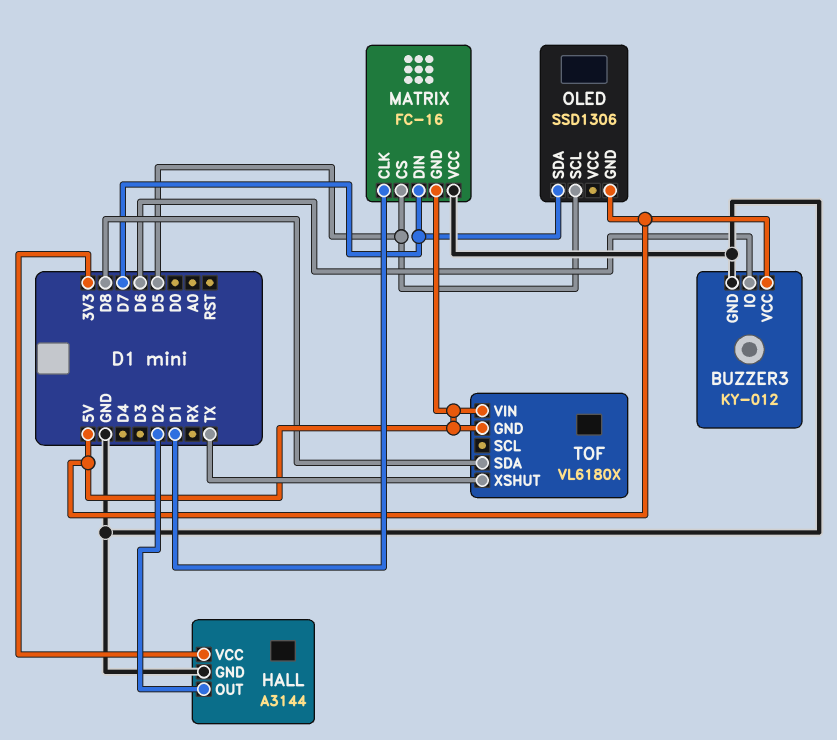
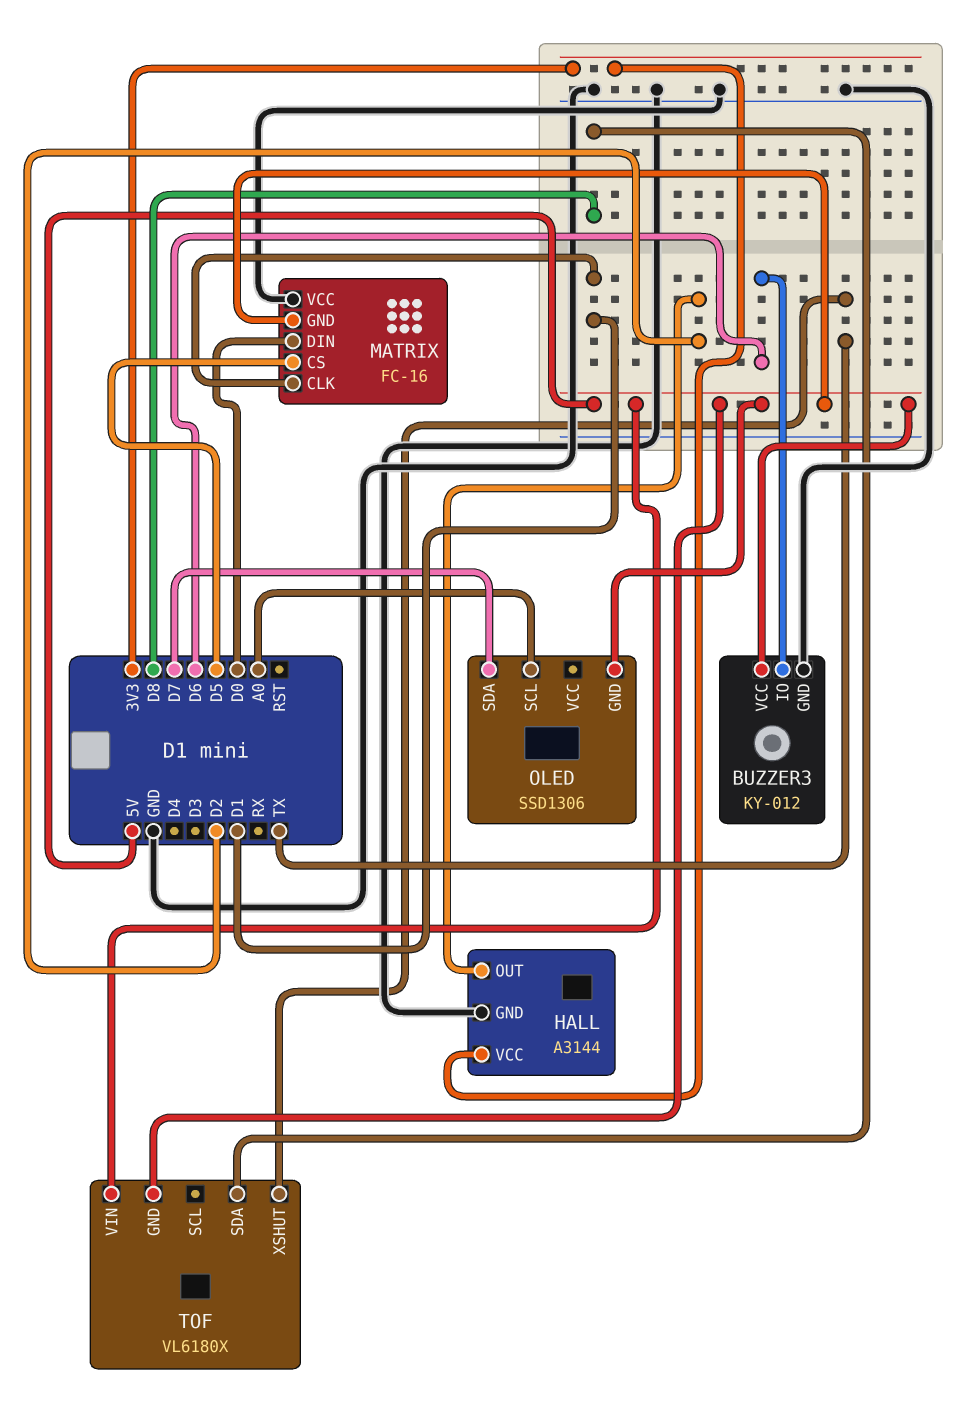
MATRIX pin DIN: D7 -> D0
OLED pin SCL: D5 -> A0

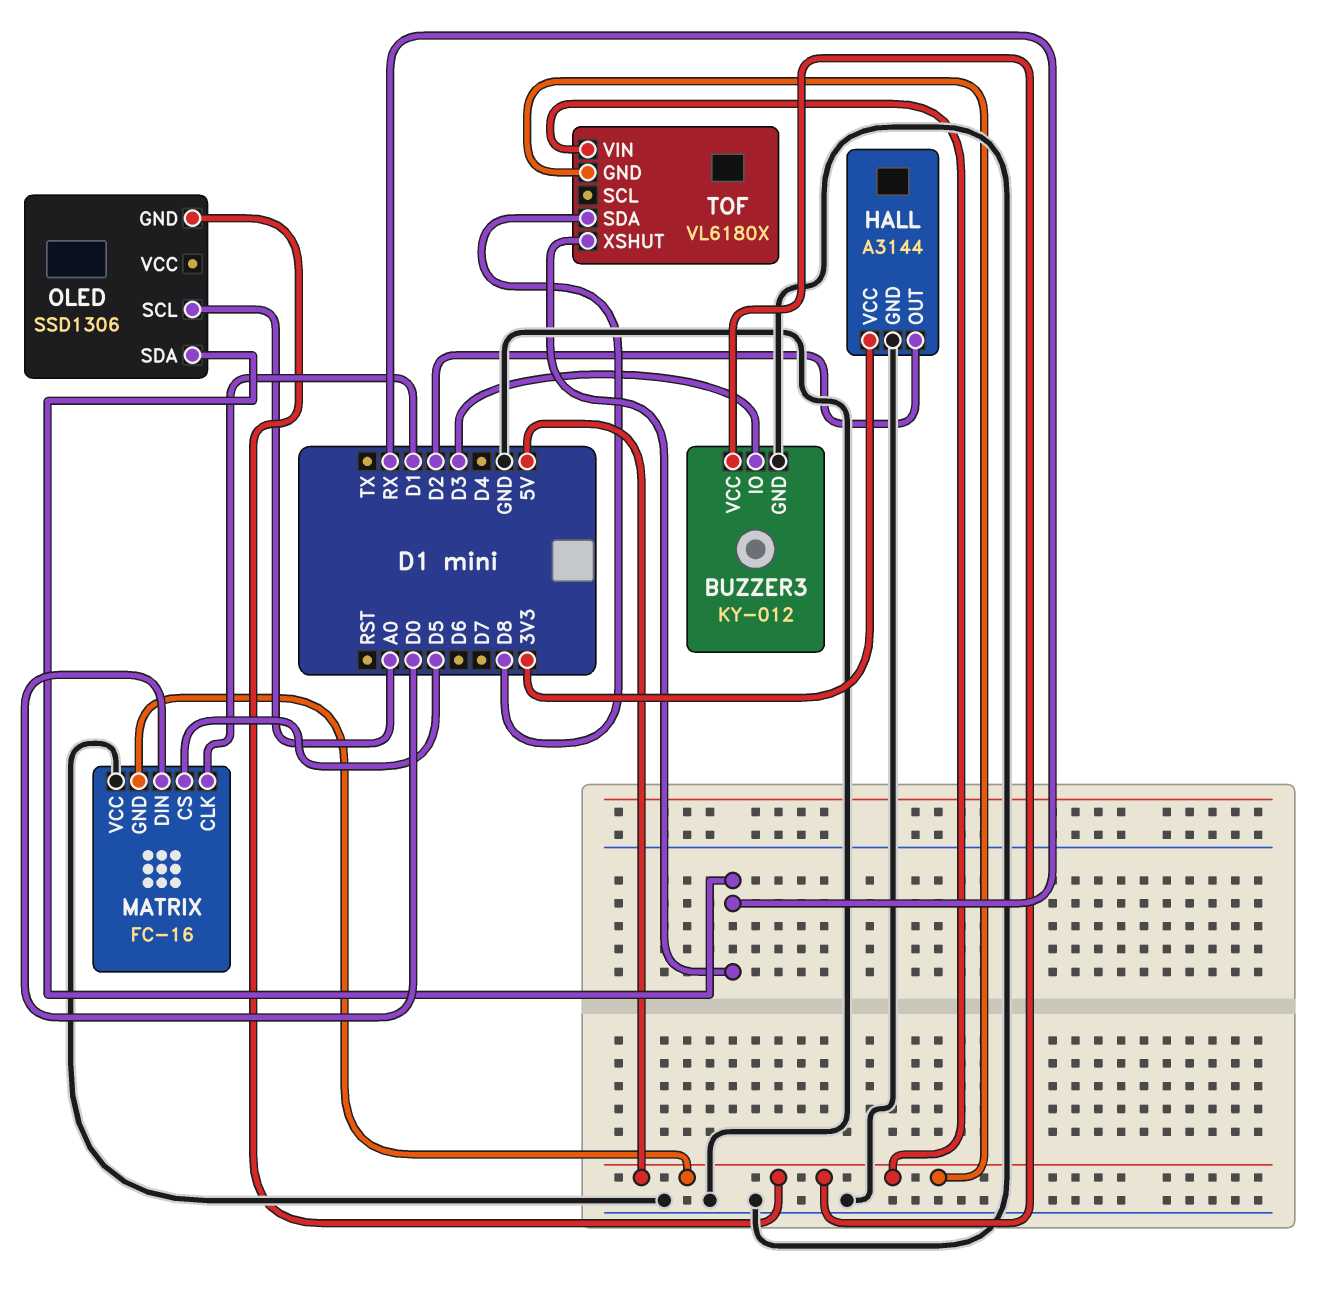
BUZZER3 pin IO: D6 -> D3
OLED pin SDA: D7 -> RX
TOF pin XSHUT: TX -> RX

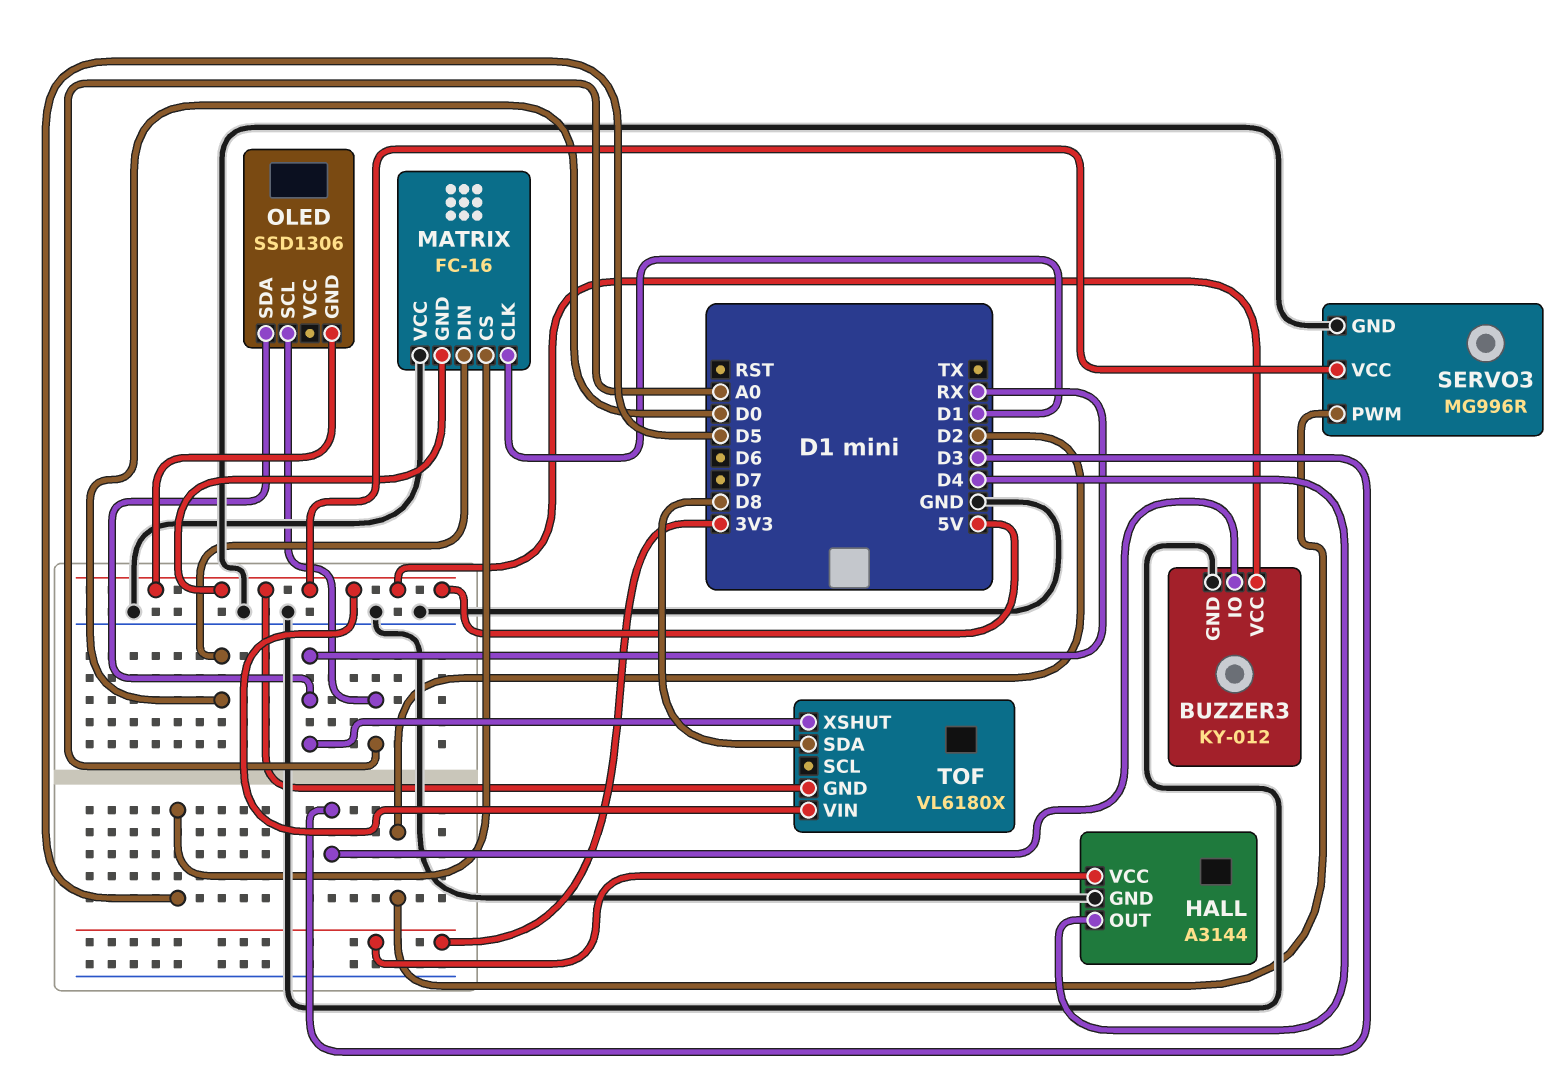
HALL pin OUT: D2 -> D4
SERVO3: none -> MG996R
SERVO3 pin GND: none -> GND
SERVO3 pin PWM: none -> D2
SERVO3 pin VCC: none -> 5V

